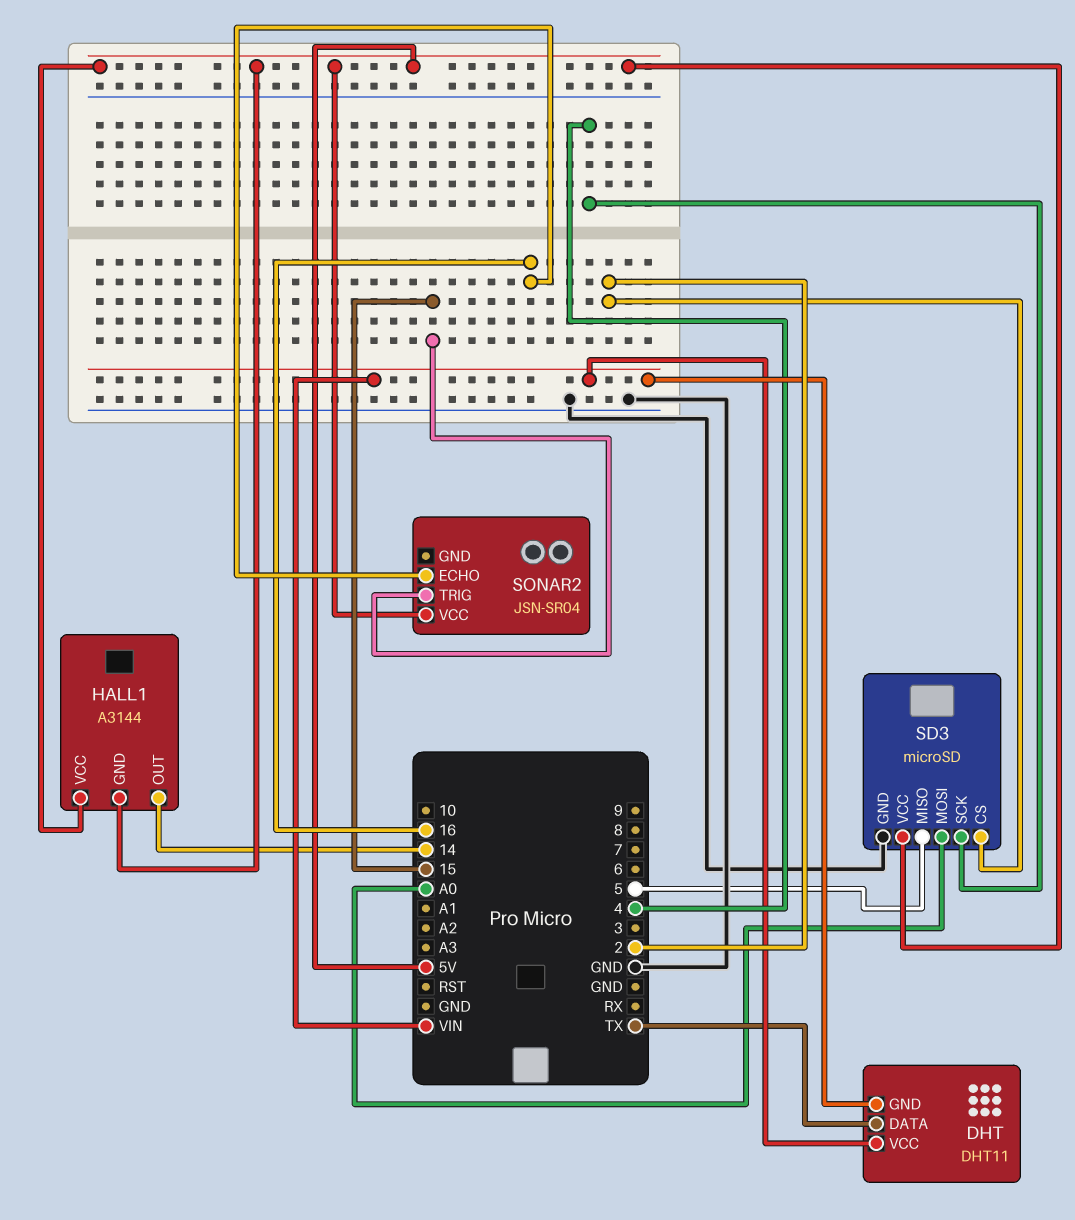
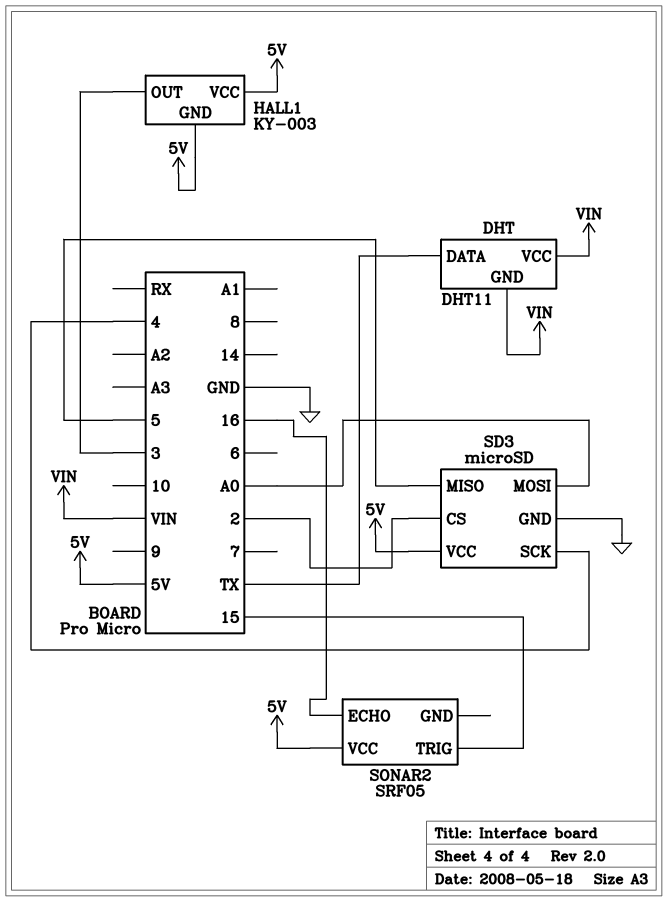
HALL1: A3144 -> KY-003
HALL1 pin OUT: 14 -> 3
SONAR2: JSN-SR04 -> SRF05

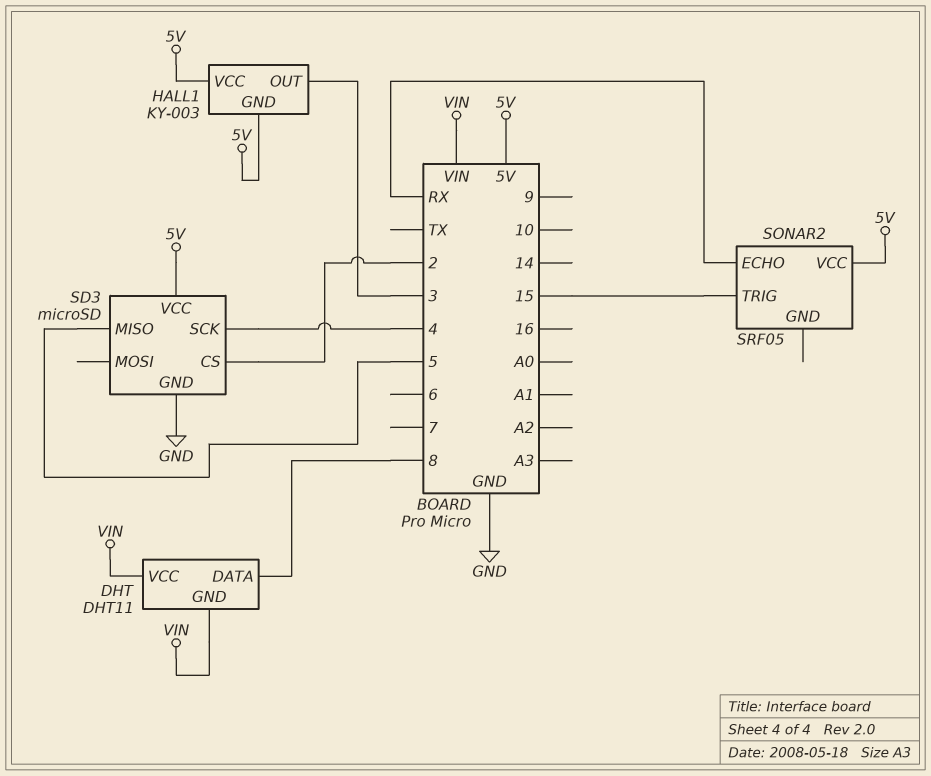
DHT pin DATA: TX -> 8
SD3 pin MOSI: A0 -> none
SONAR2 pin ECHO: 16 -> RX

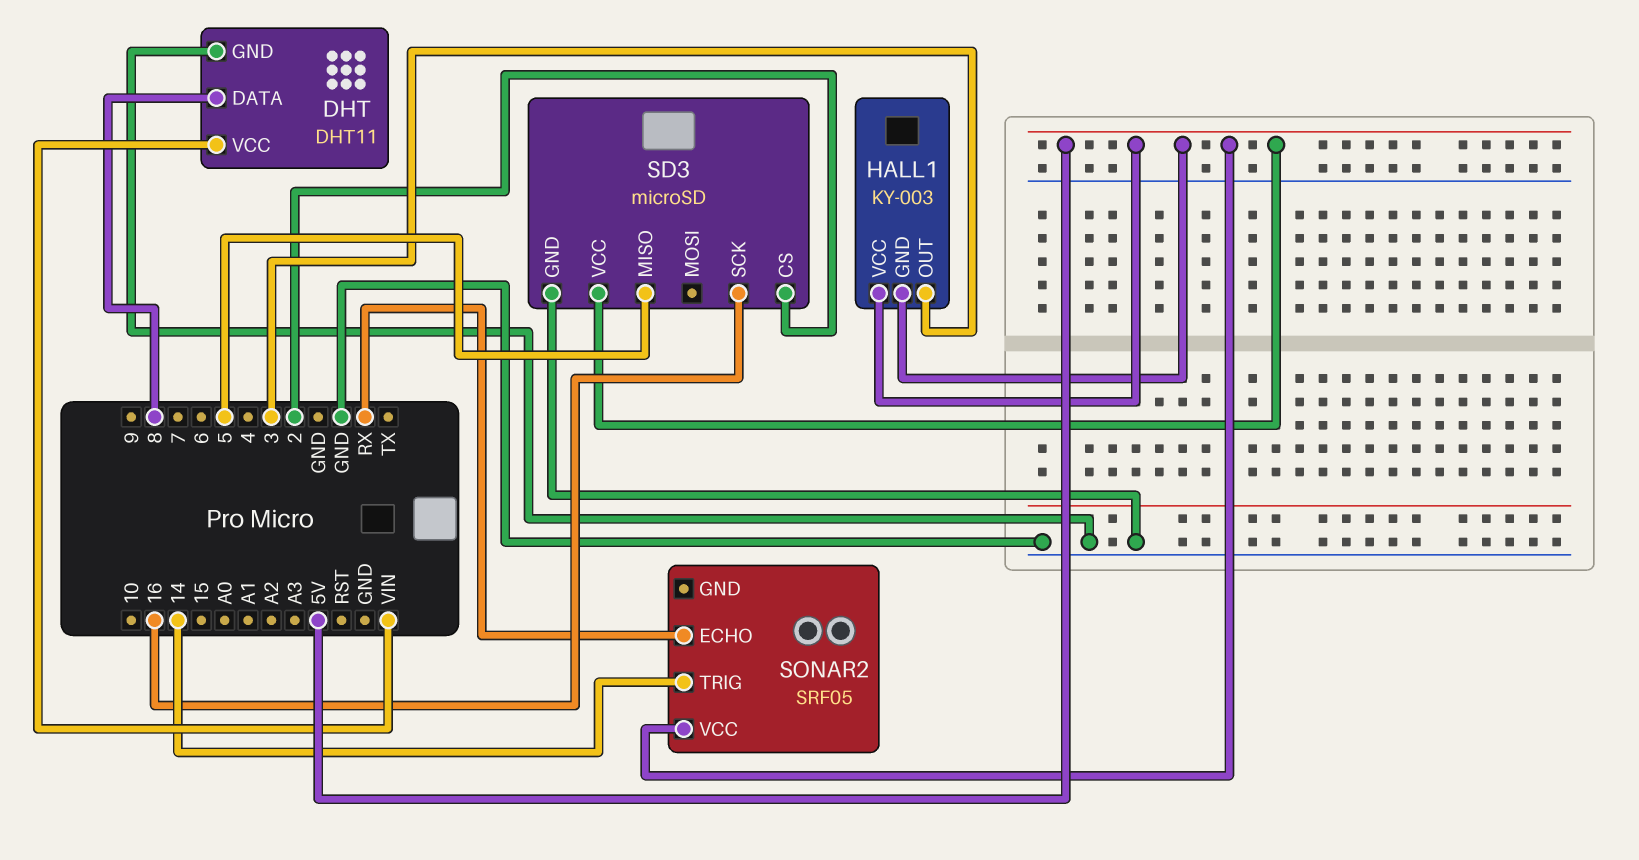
DHT pin GND: VIN -> GND
SD3 pin SCK: 4 -> 16
SONAR2 pin TRIG: 15 -> 14

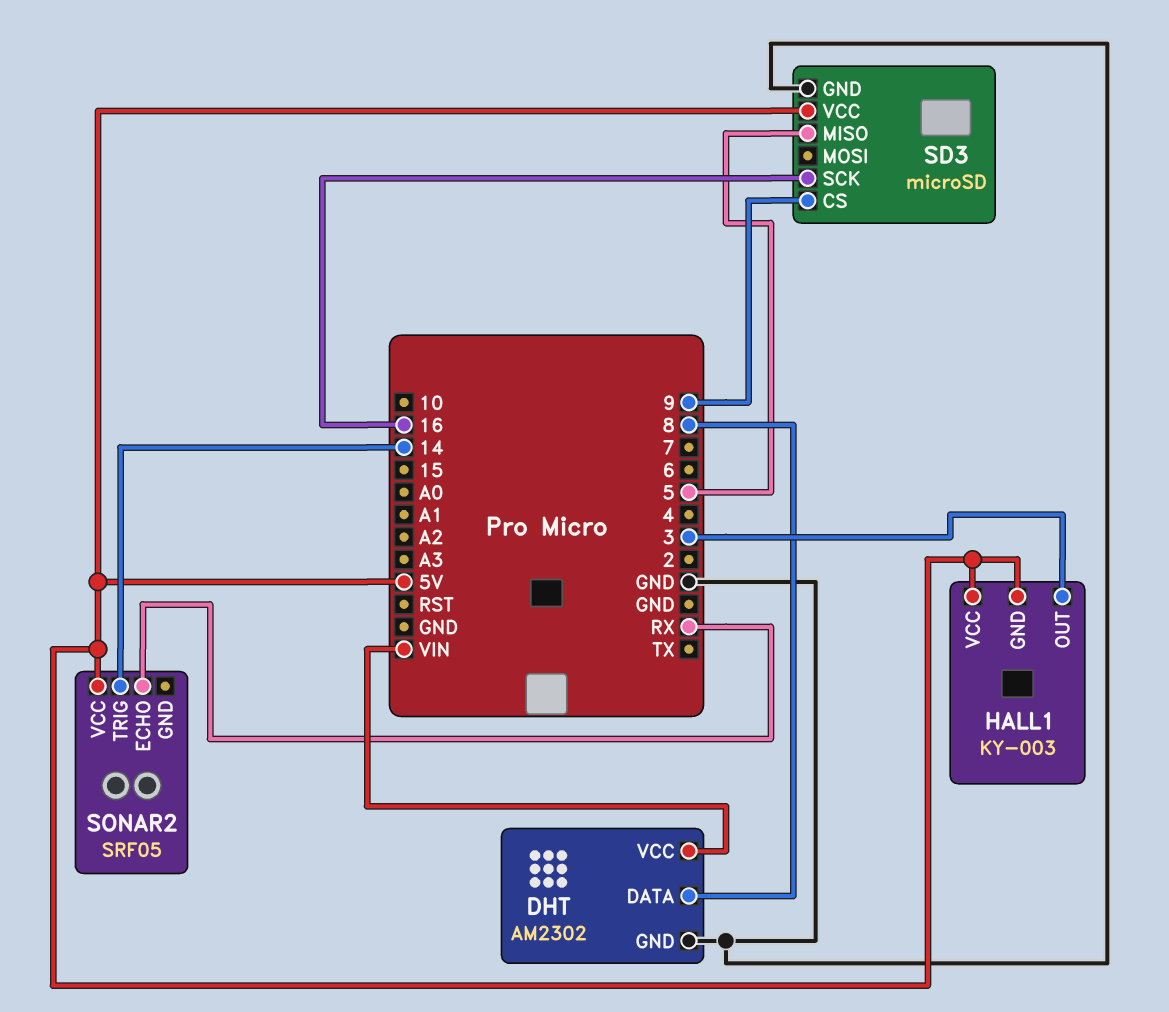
DHT: DHT11 -> AM2302
SD3 pin CS: 2 -> 9

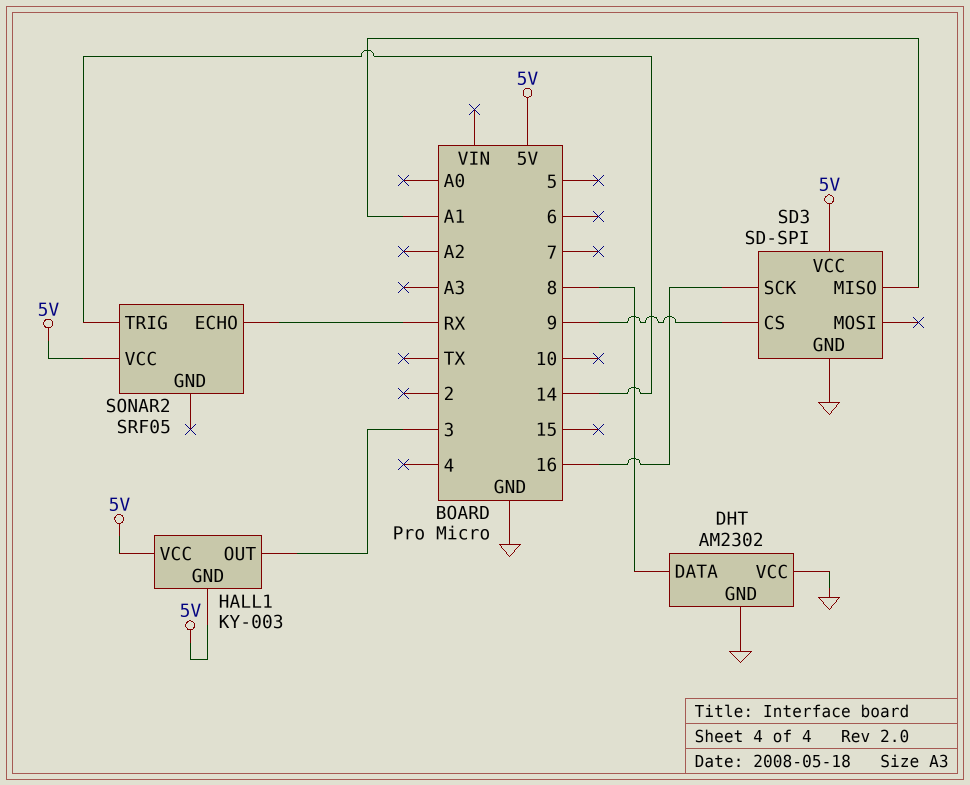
DHT pin VCC: VIN -> GND
SD3: microSD -> SD-SPI
SD3 pin MISO: 5 -> A1

